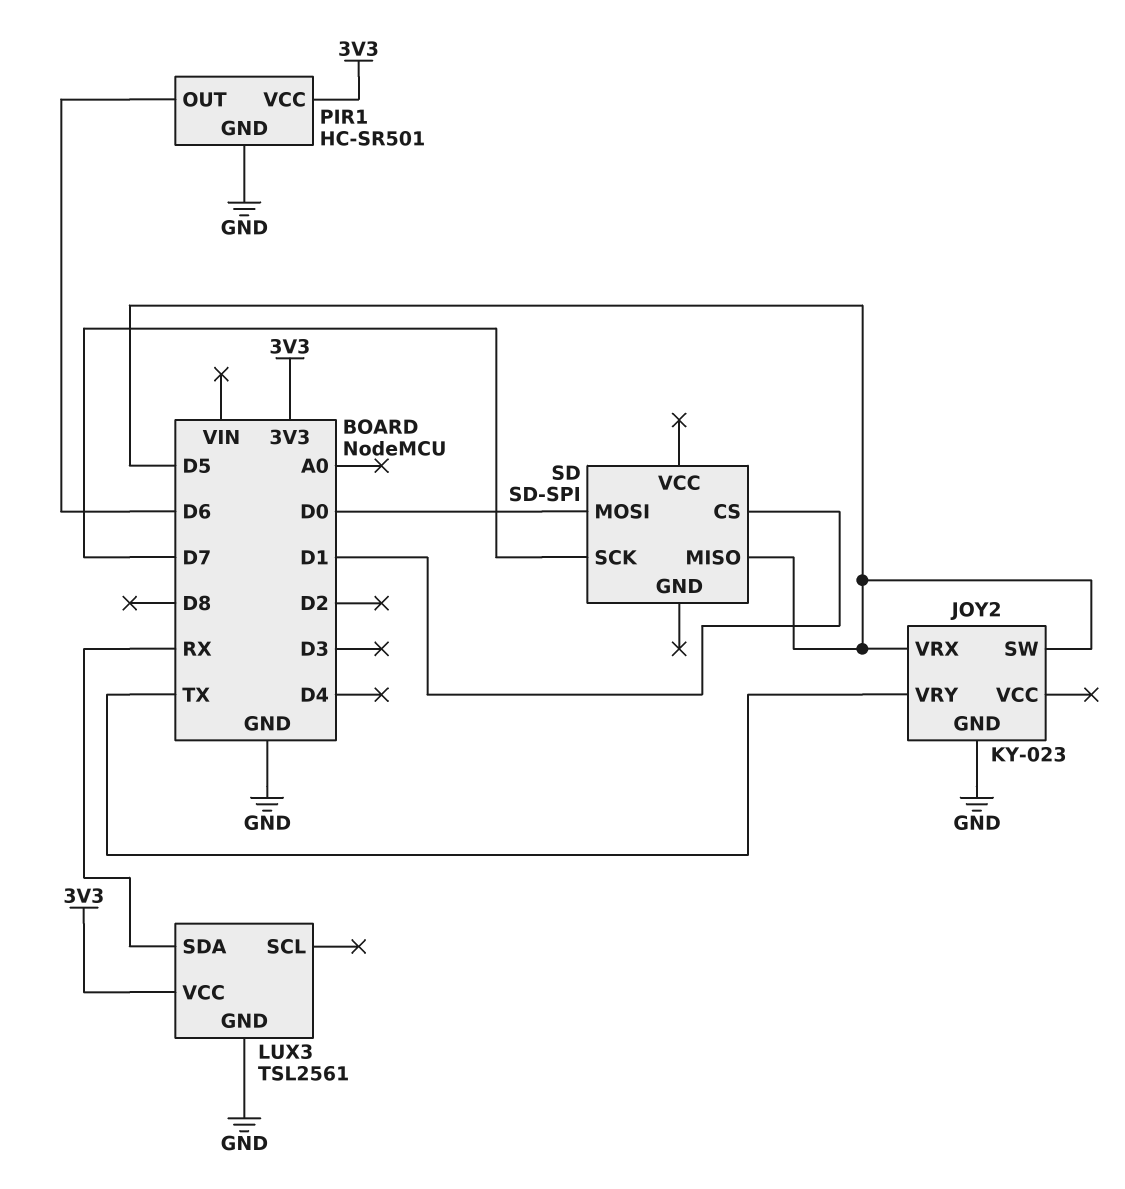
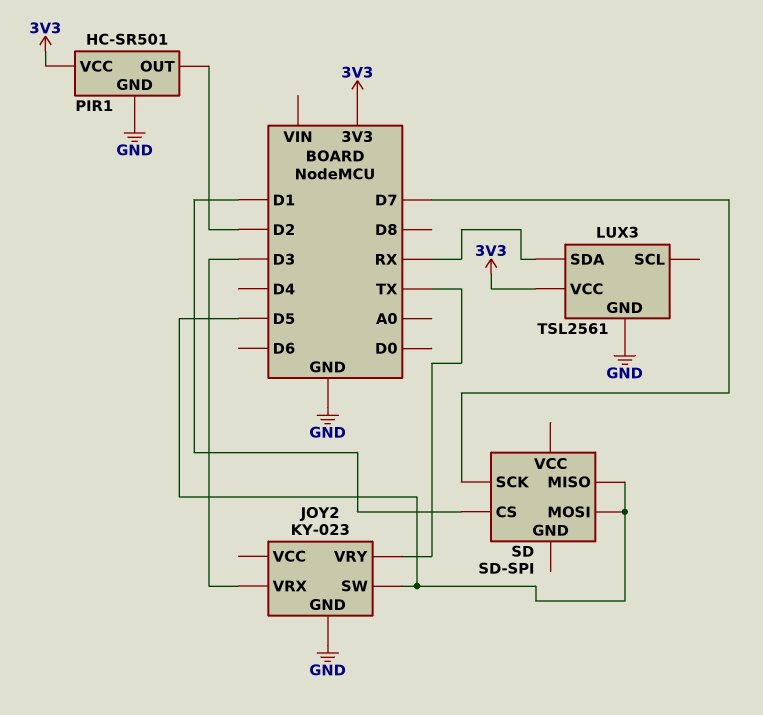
JOY2 pin VRX: D5 -> D3
PIR1 pin OUT: D6 -> D2
SD pin MOSI: D0 -> D5

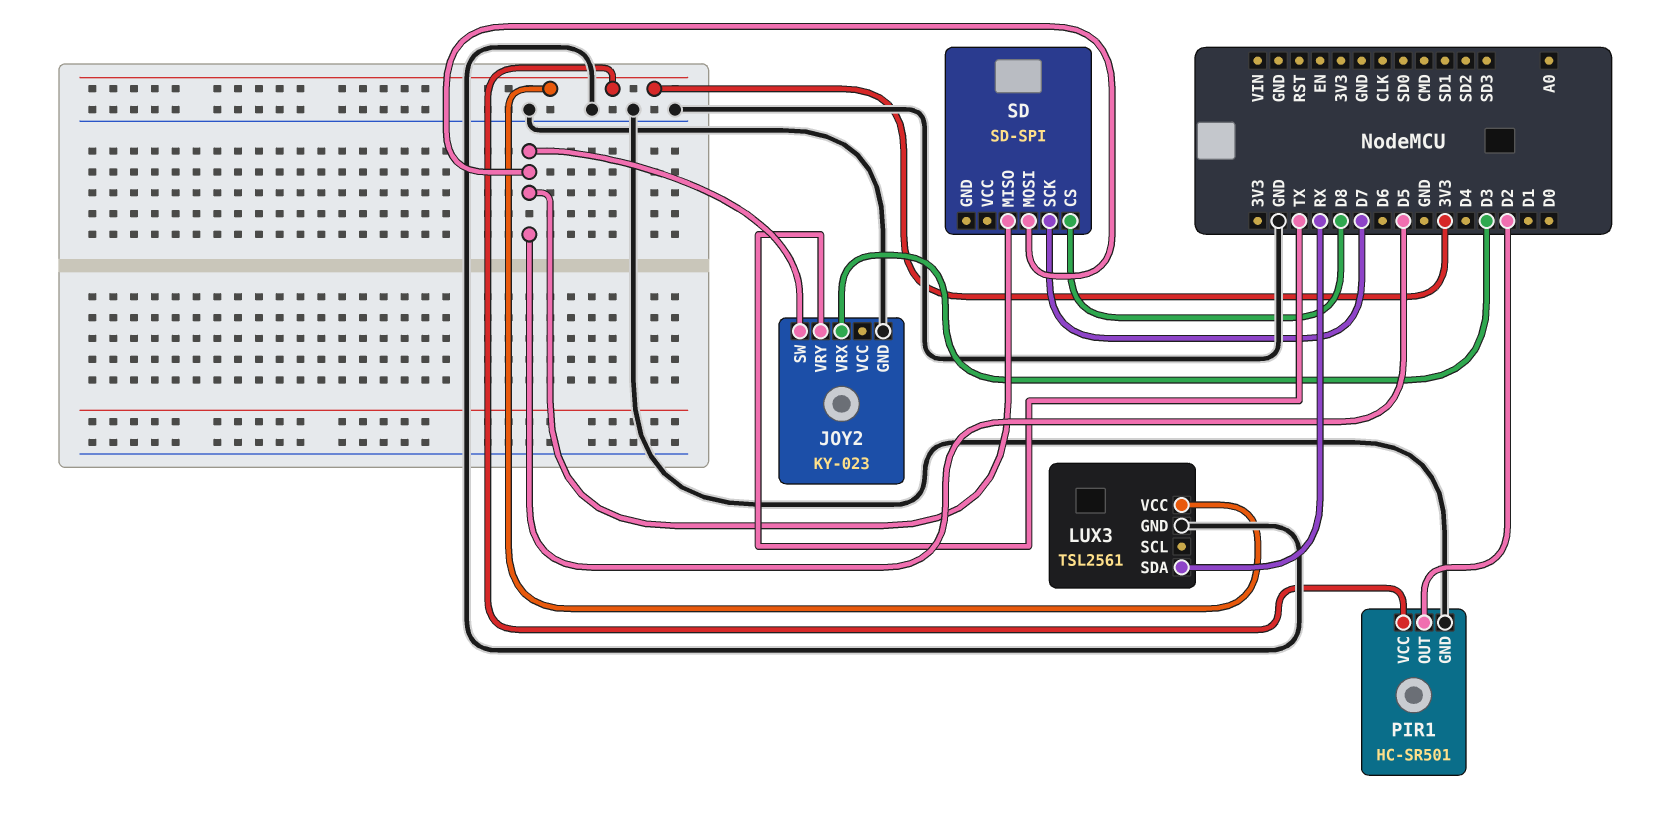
SD pin CS: D1 -> D8

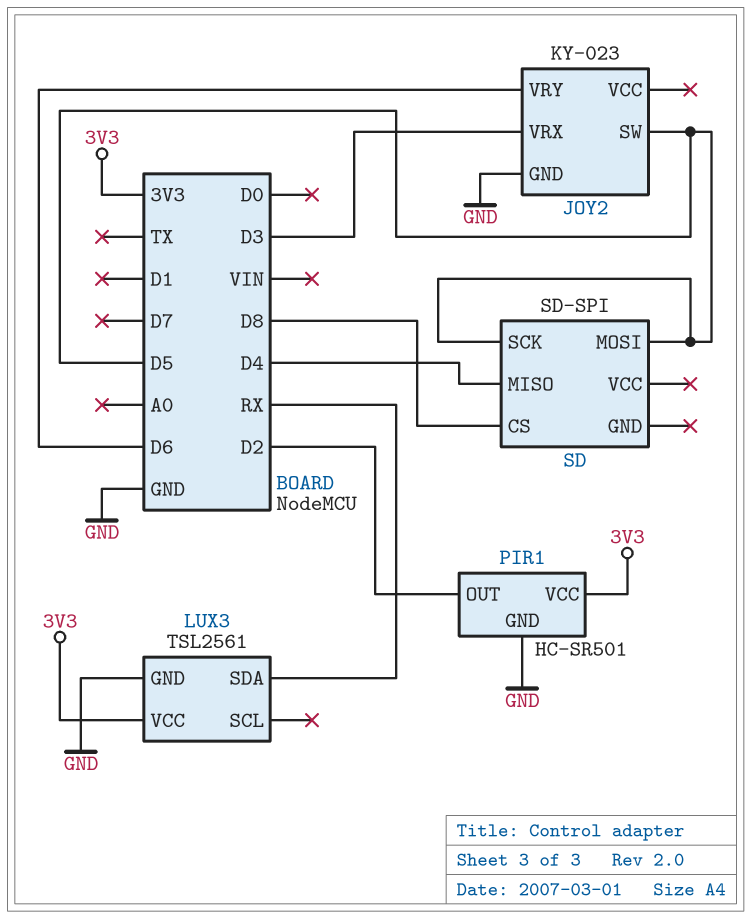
JOY2 pin VRY: TX -> D6
SD pin MISO: D5 -> D4
SD pin SCK: D7 -> D5

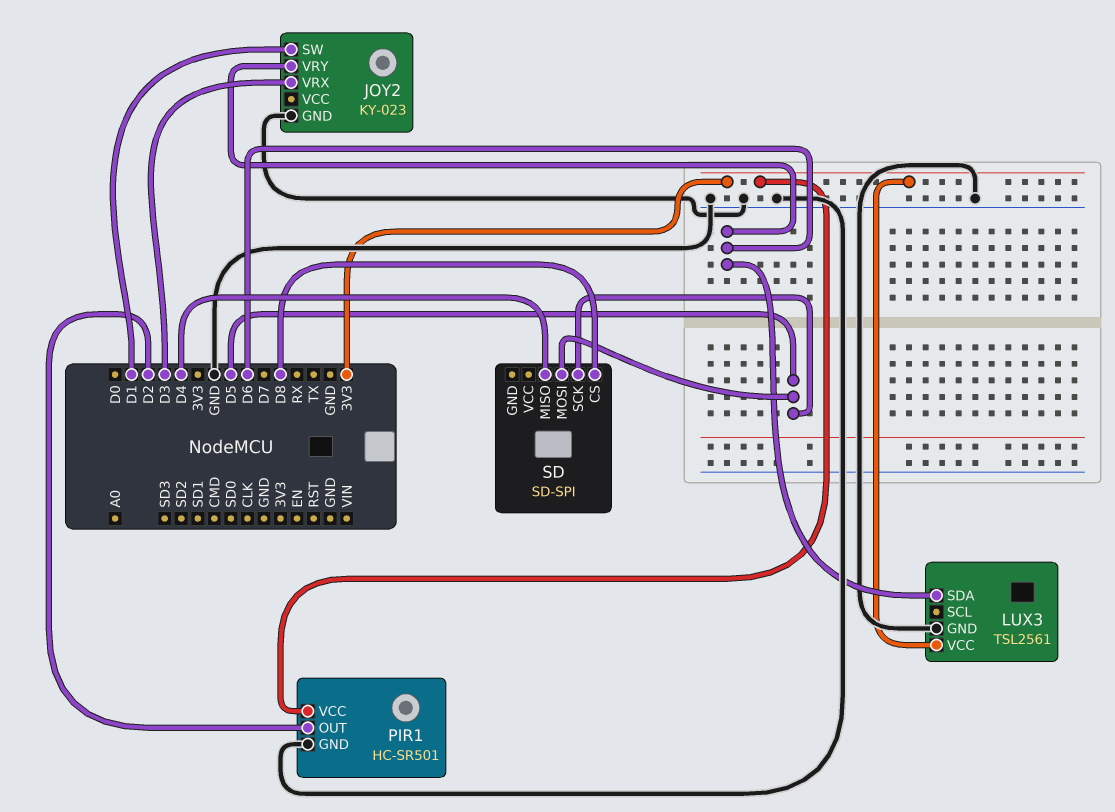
JOY2 pin SW: D5 -> D1
LUX3 pin SDA: RX -> D6

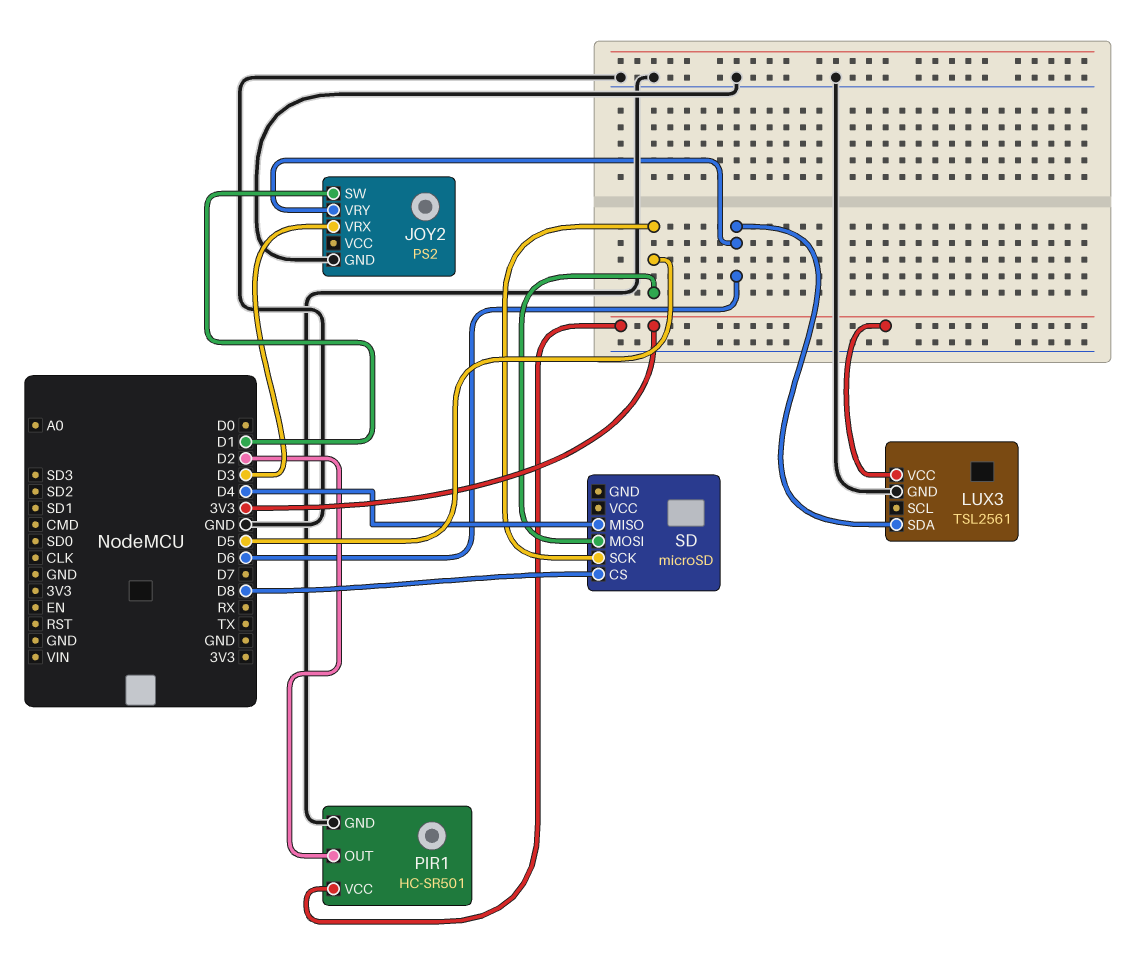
JOY2: KY-023 -> PS2
SD: SD-SPI -> microSD

